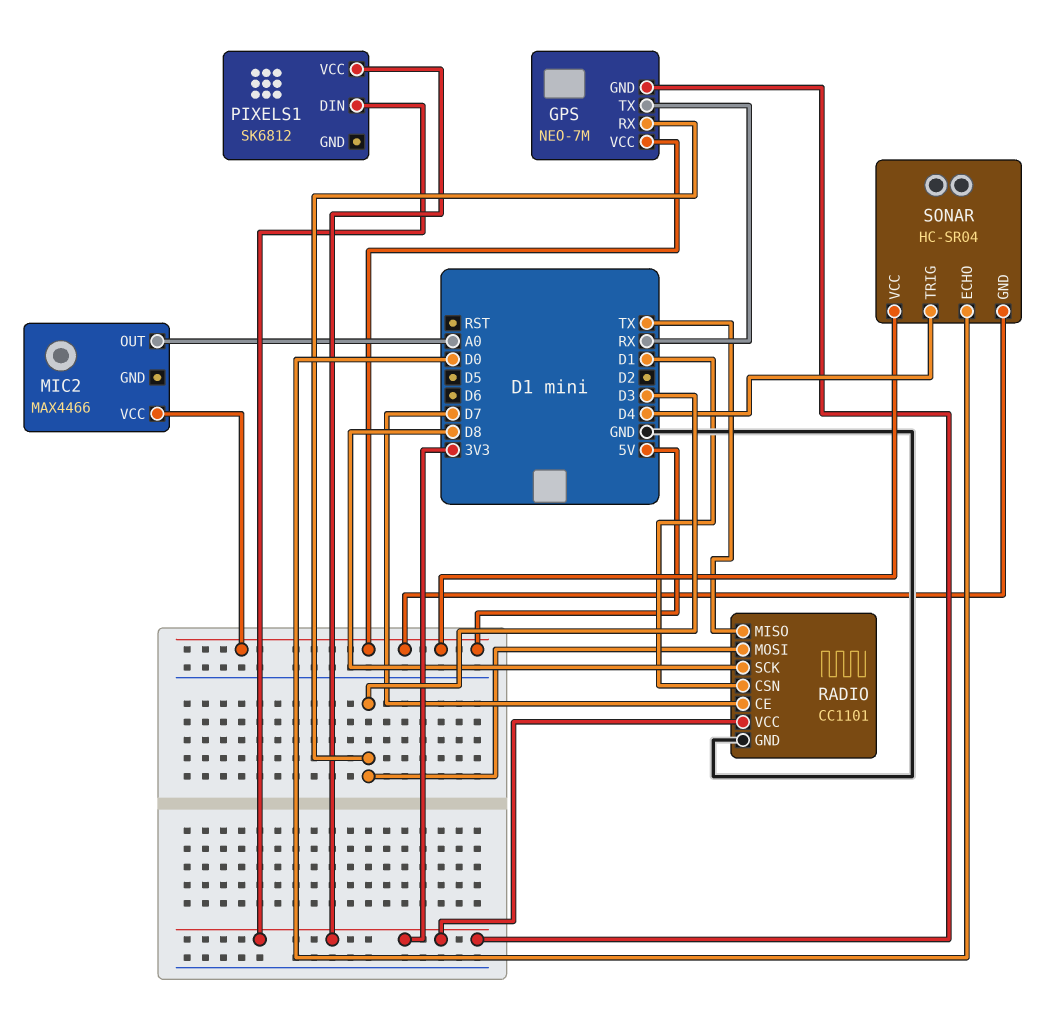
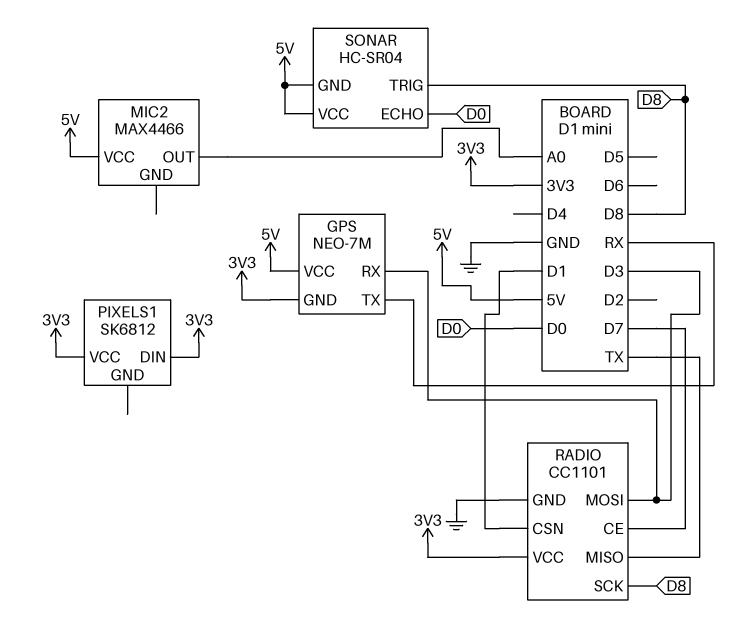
SONAR pin TRIG: D4 -> D8

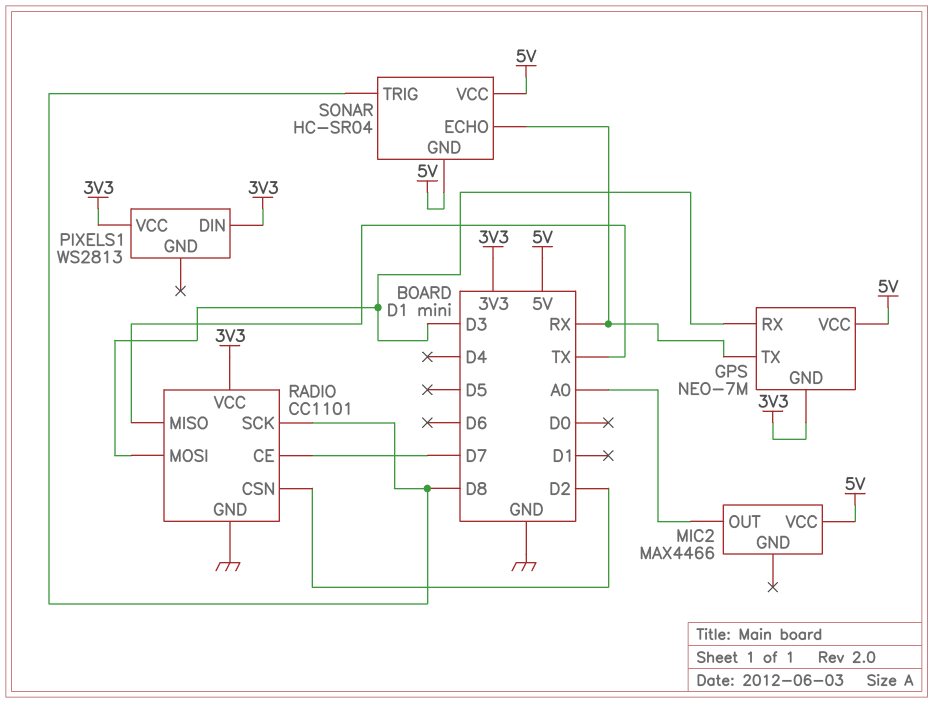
PIXELS1: SK6812 -> WS2813
RADIO pin CSN: D1 -> D2
SONAR pin ECHO: D0 -> RX

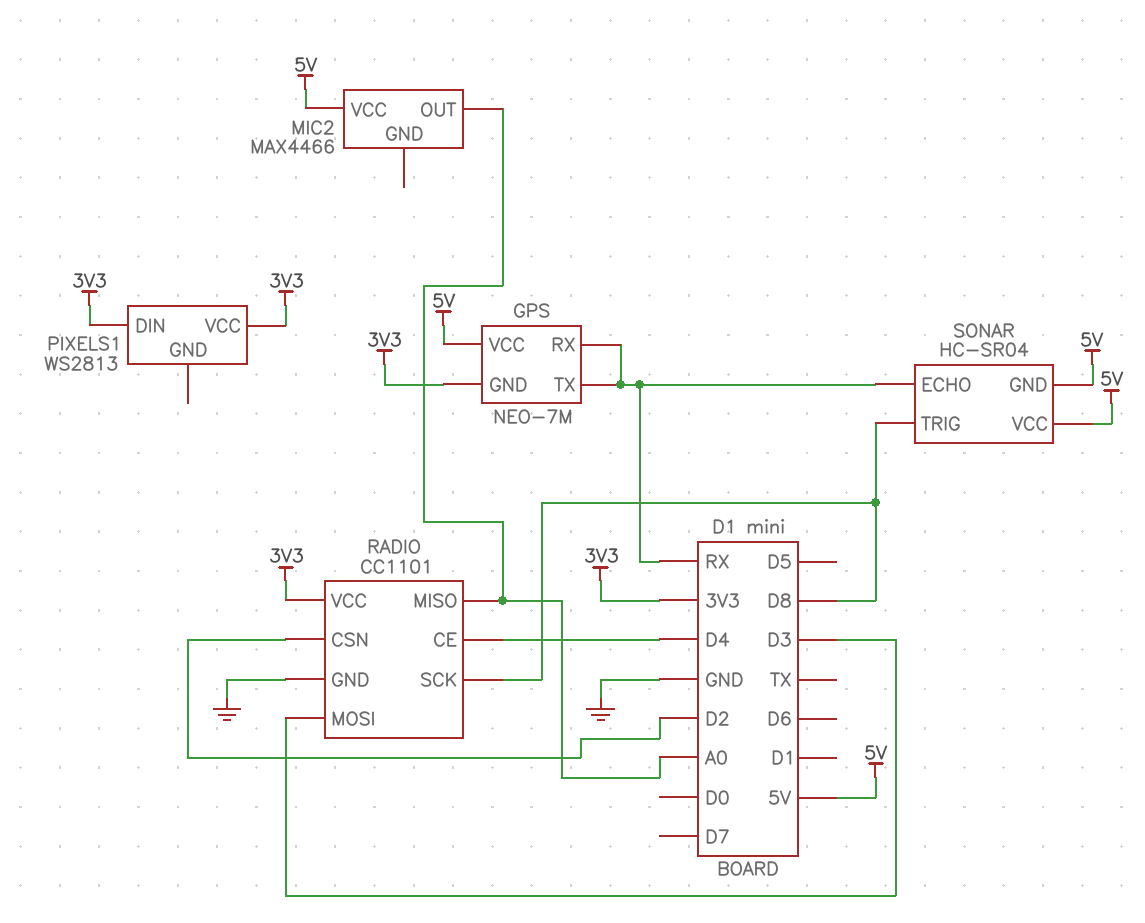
GPS pin RX: D3 -> RX
RADIO pin CE: D7 -> D4
RADIO pin MISO: TX -> A0

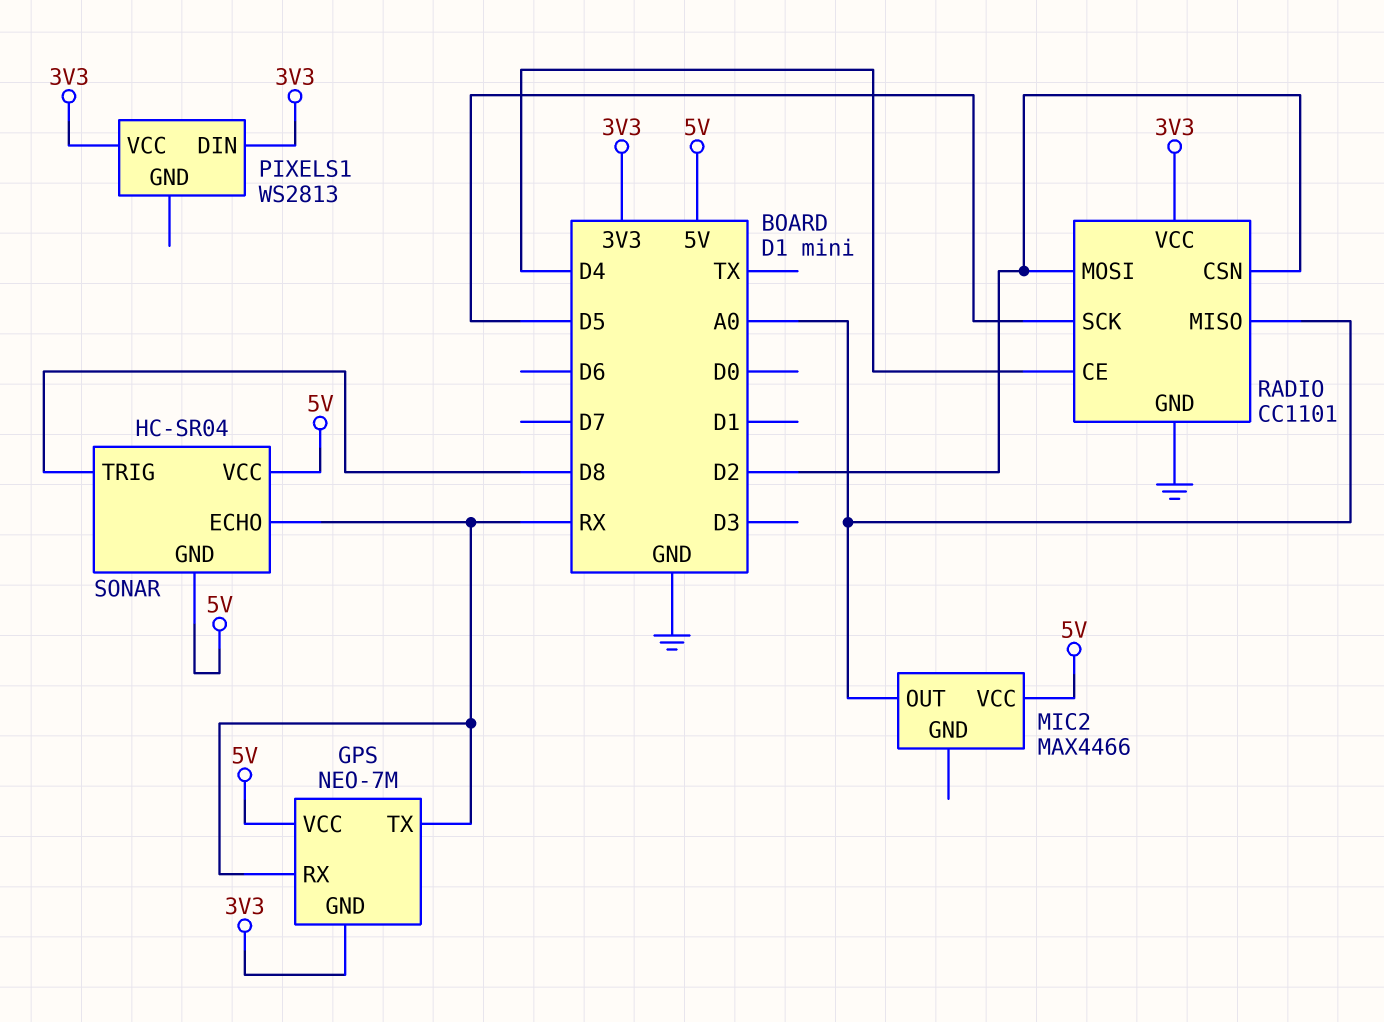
RADIO pin MOSI: D3 -> D2
RADIO pin SCK: D8 -> D5

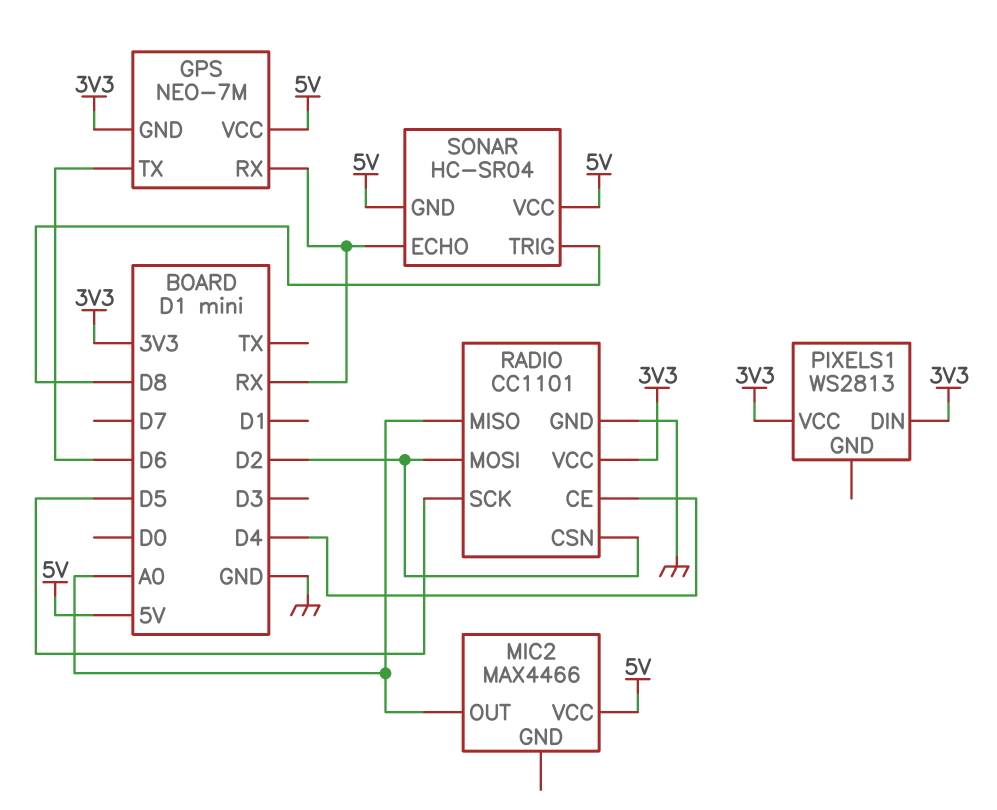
GPS pin TX: RX -> D6

